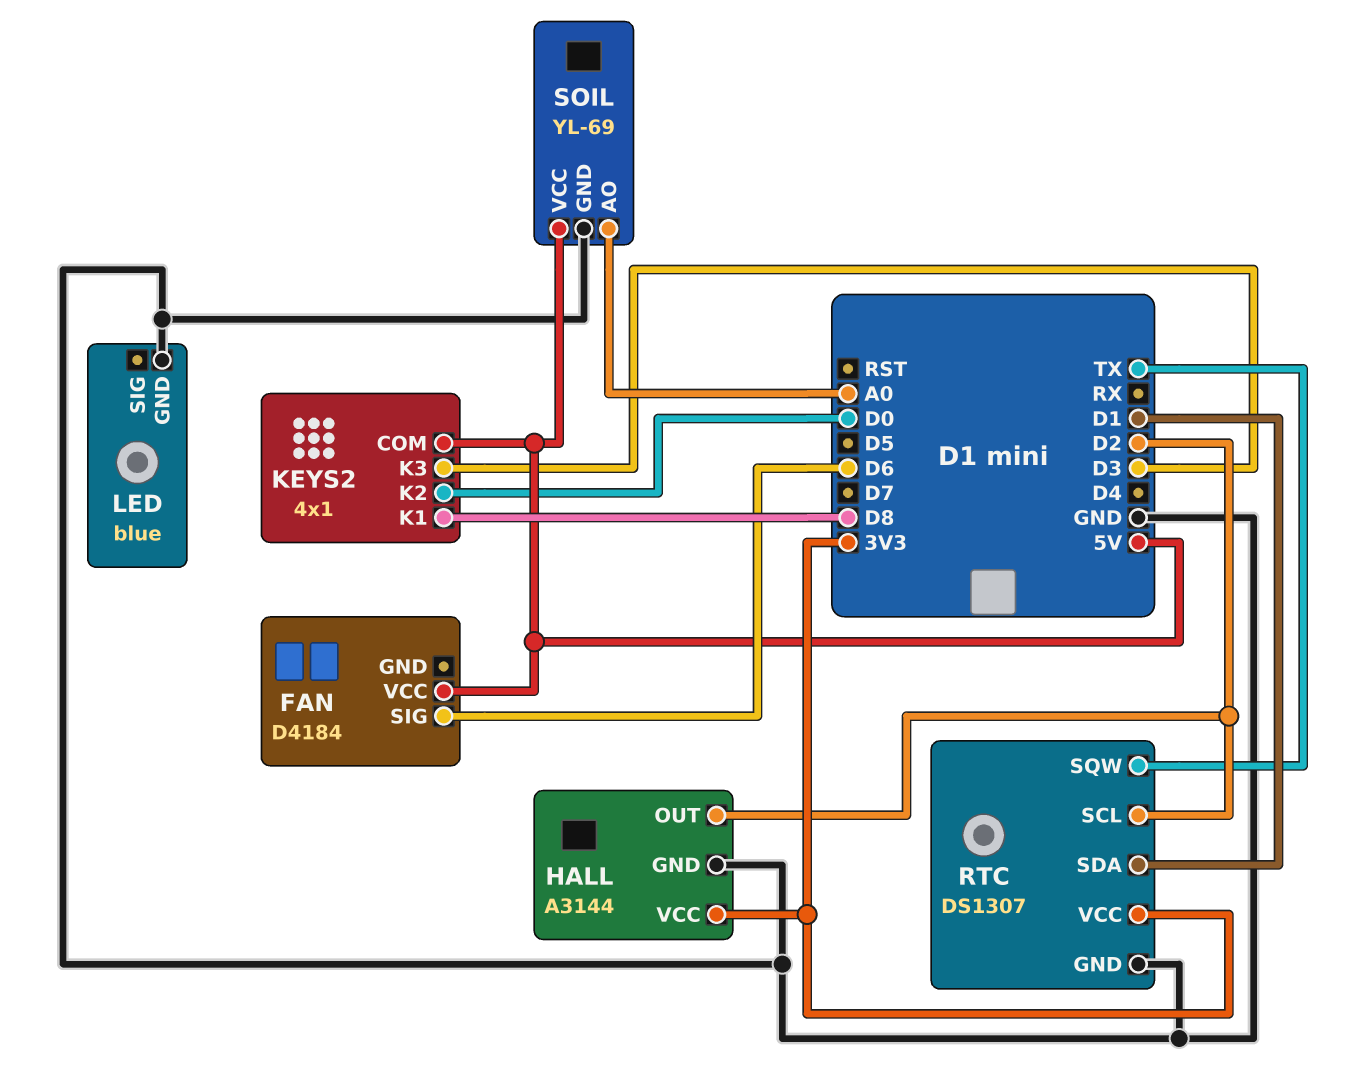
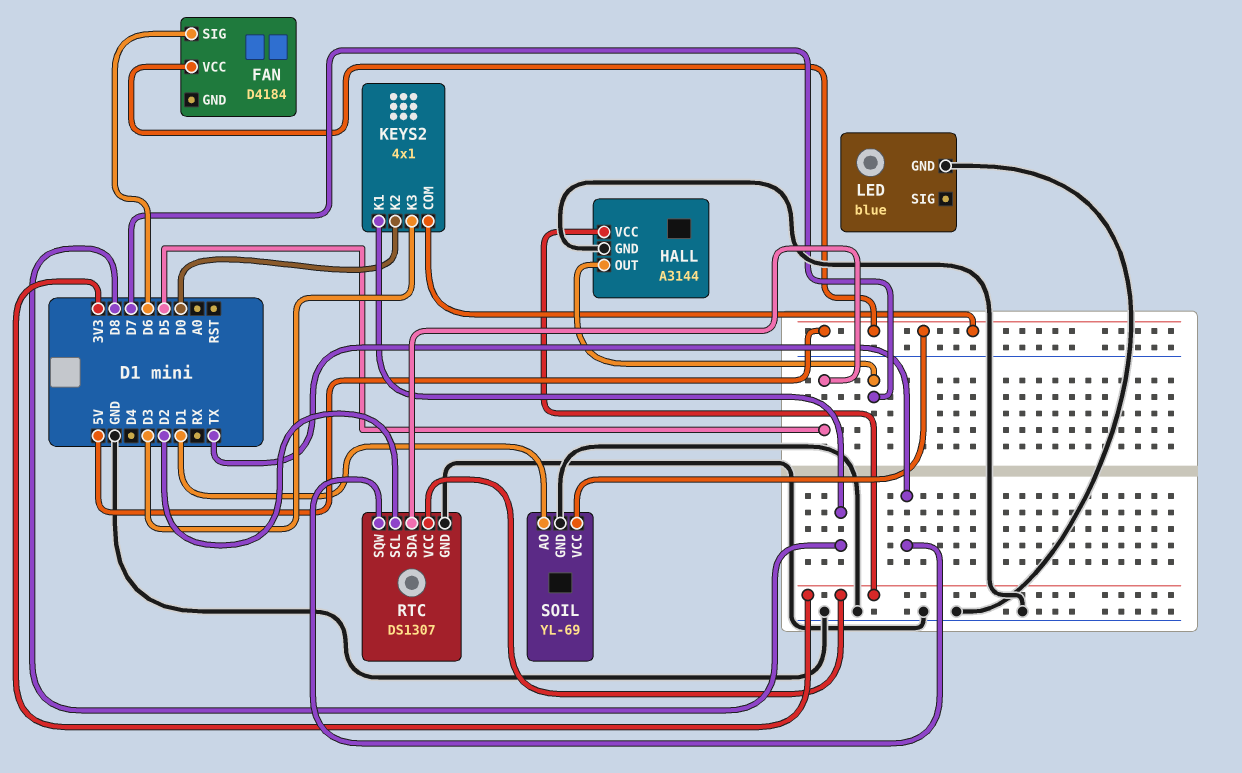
HALL pin OUT: D2 -> D7
RTC pin SDA: D1 -> D5
SOIL pin AO: A0 -> D1

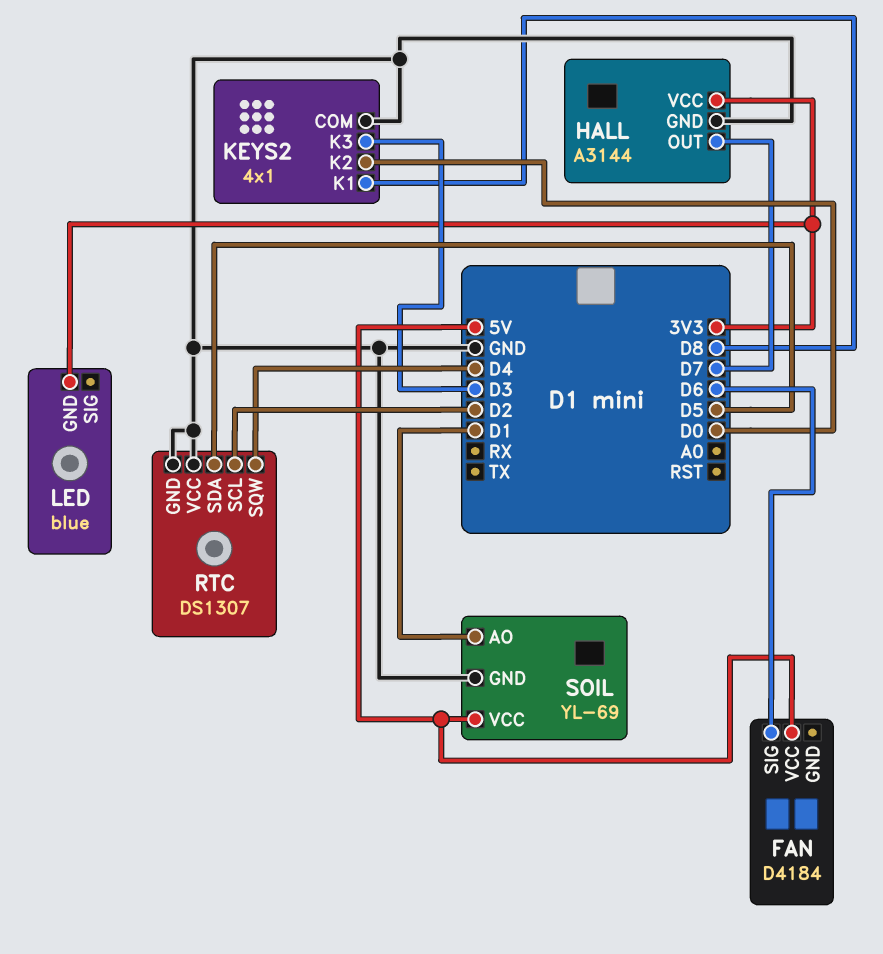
KEYS2 pin COM: 5V -> GND
LED pin GND: GND -> 3V3
RTC pin SQW: TX -> D4
RTC pin VCC: 3V3 -> GND

